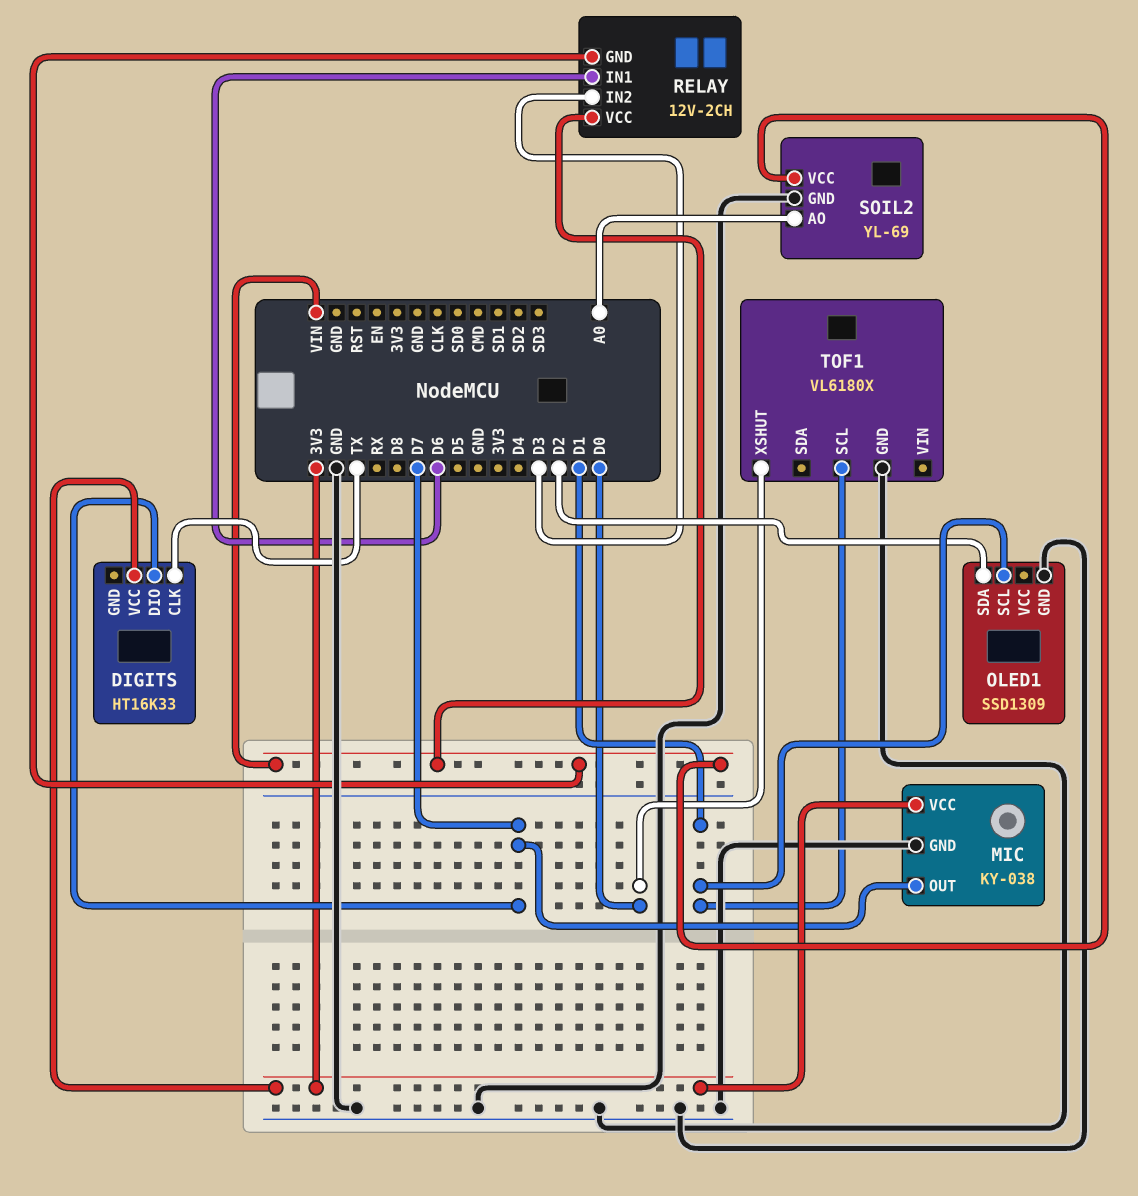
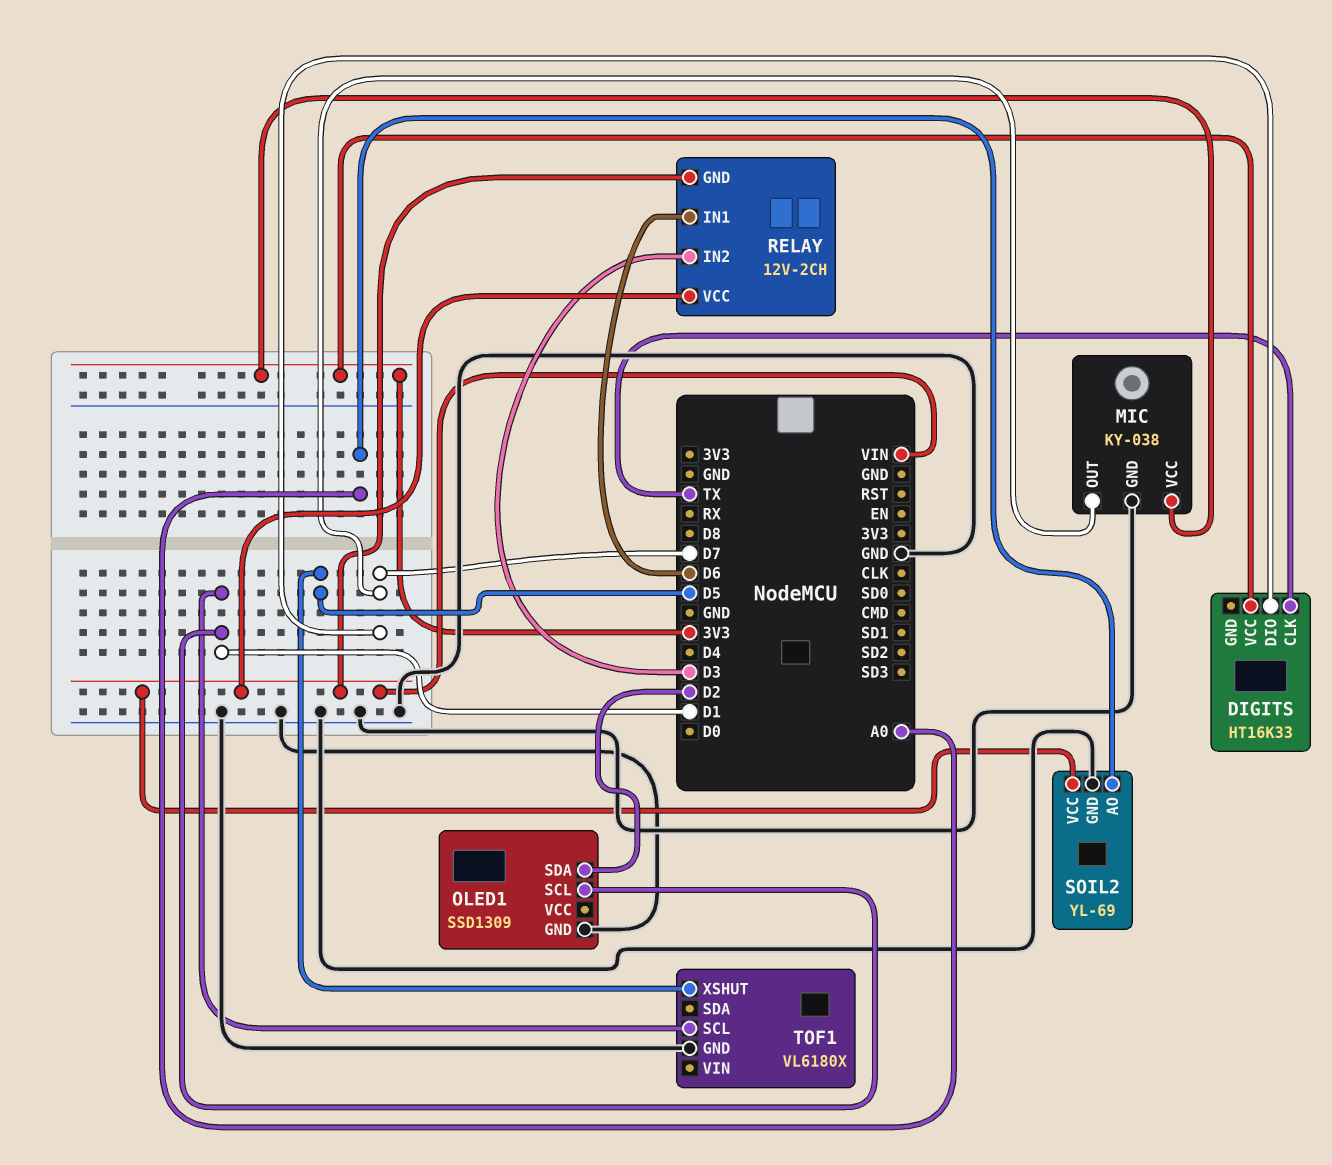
TOF1 pin XSHUT: D0 -> D5

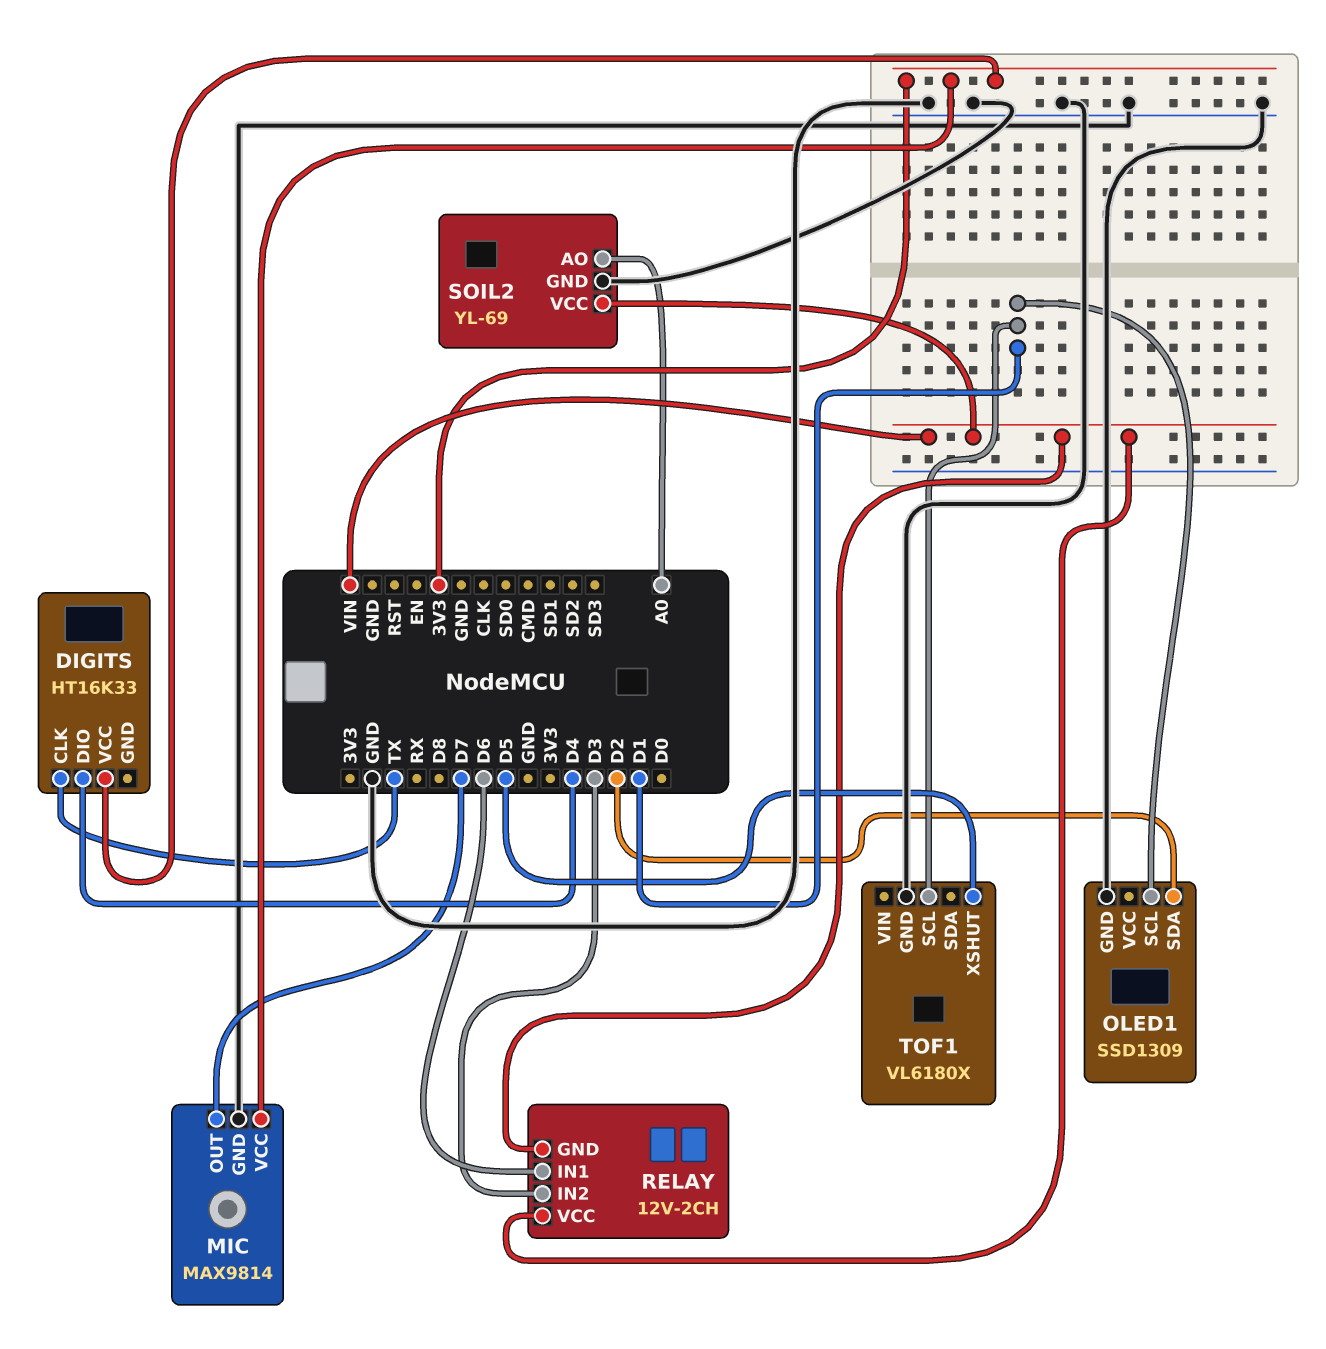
DIGITS pin DIO: D7 -> D4
MIC: KY-038 -> MAX9814

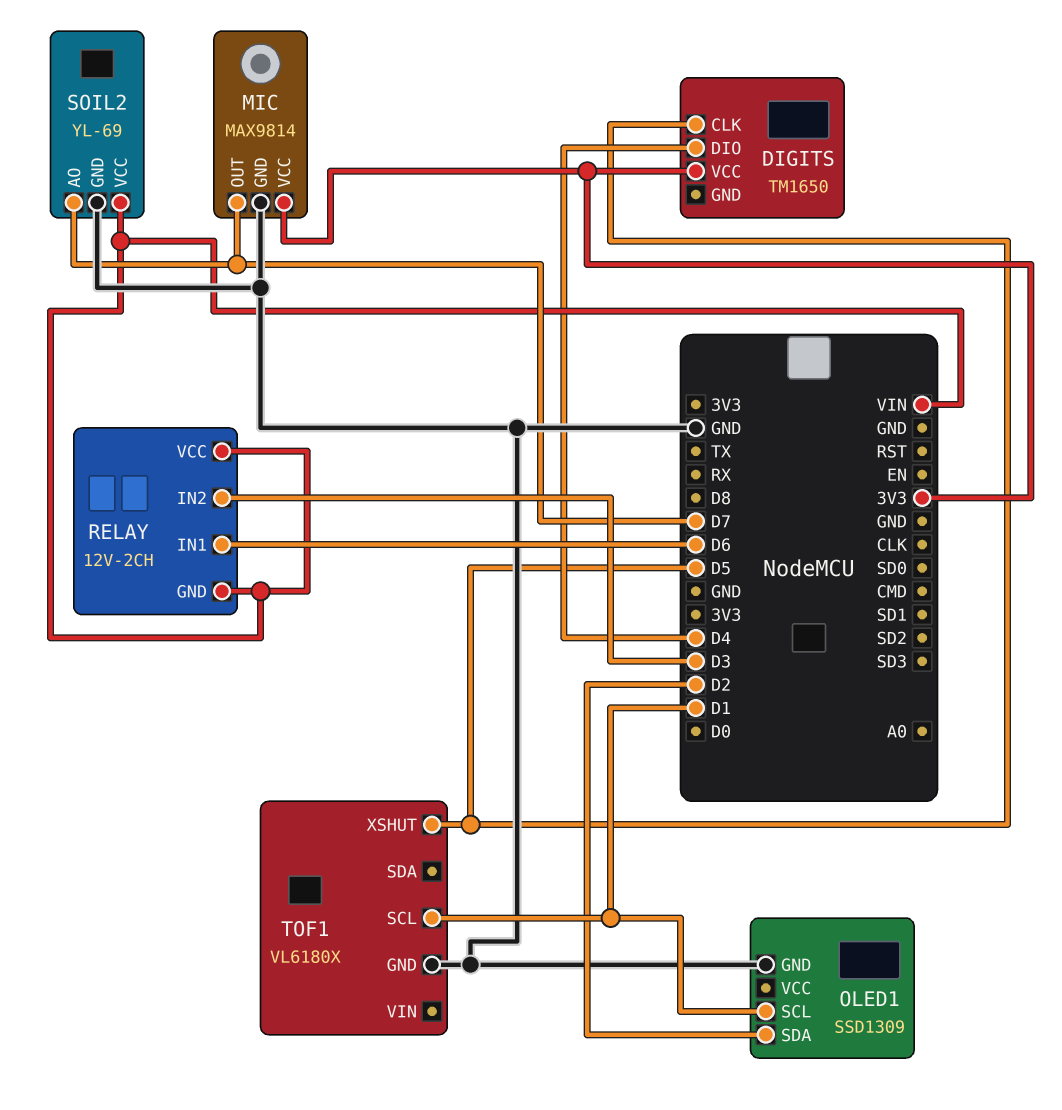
DIGITS: HT16K33 -> TM1650
DIGITS pin CLK: TX -> D5
SOIL2 pin AO: A0 -> D7

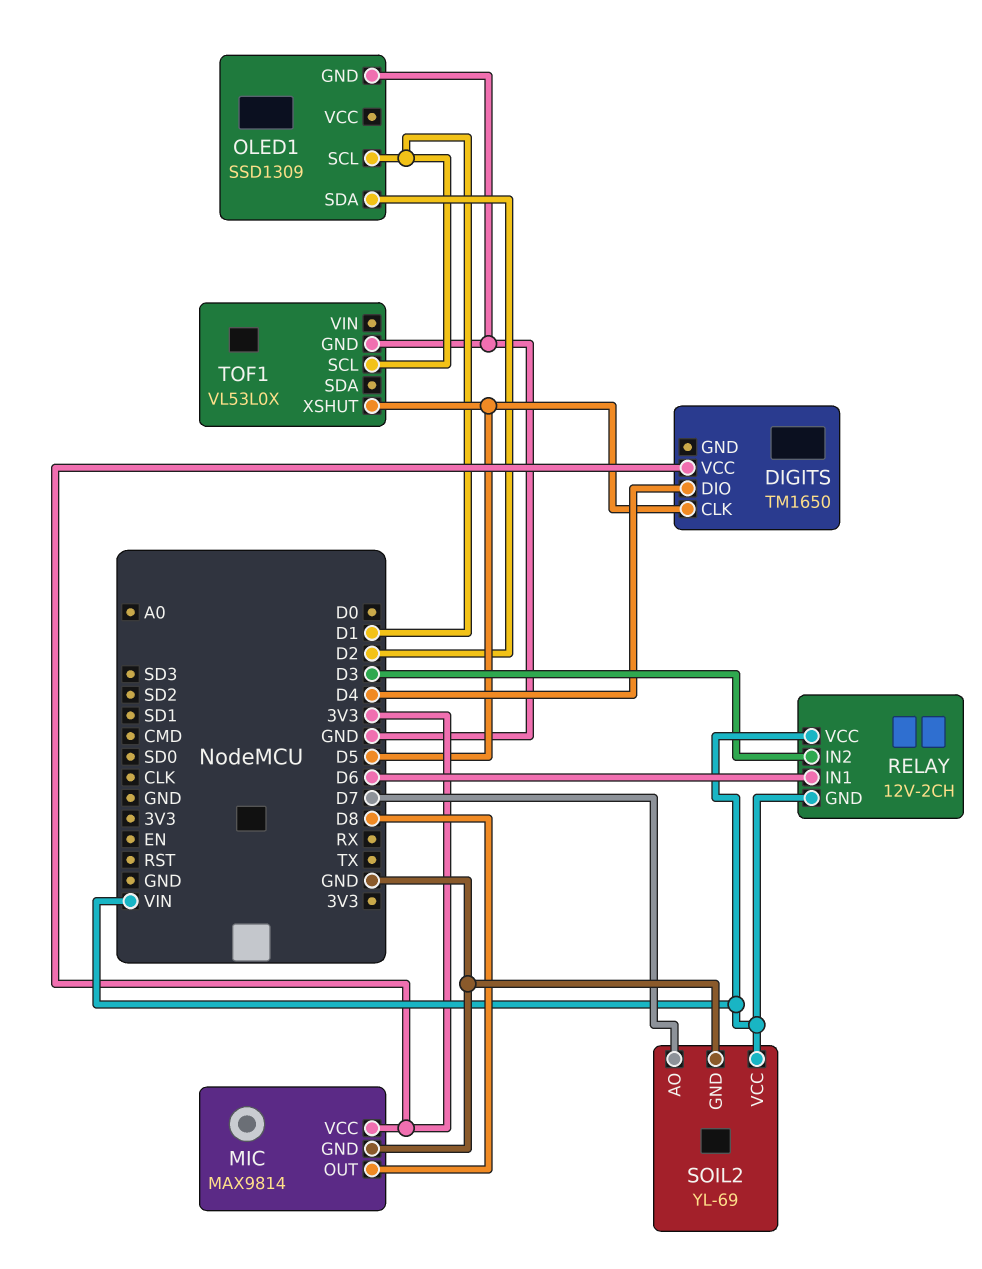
MIC pin OUT: D7 -> D8
TOF1: VL6180X -> VL53L0X

